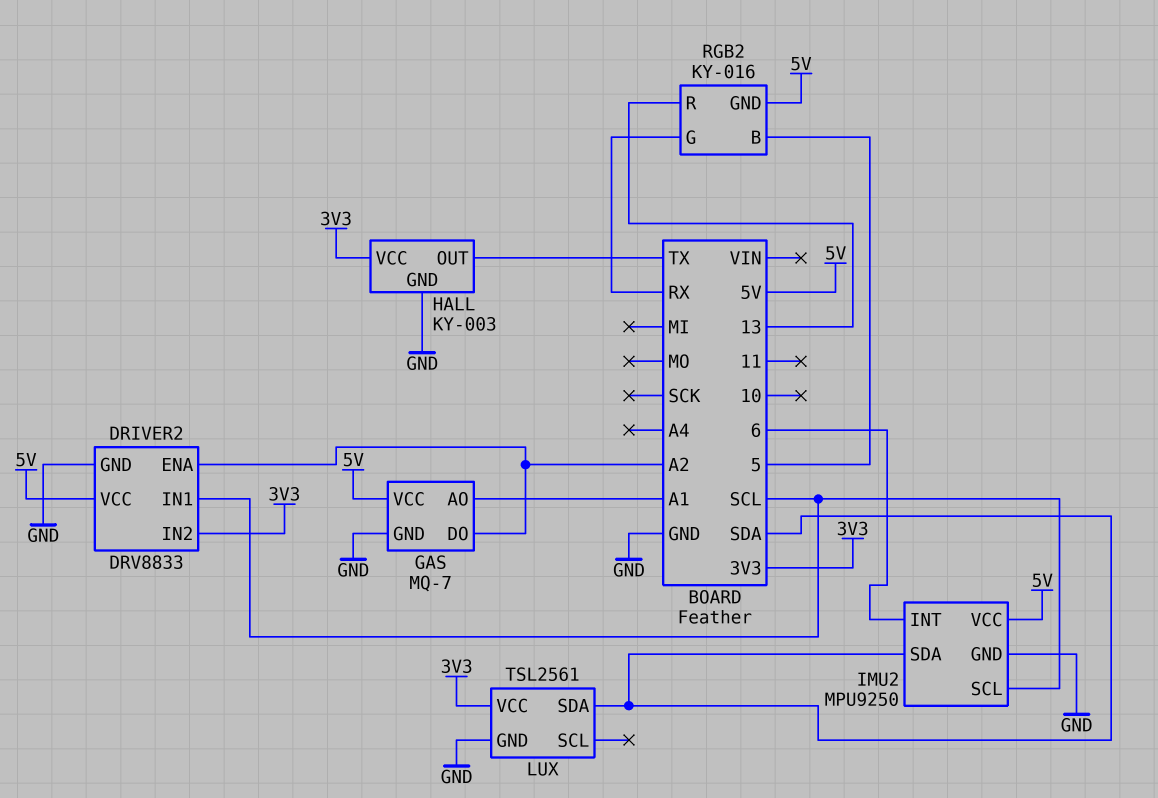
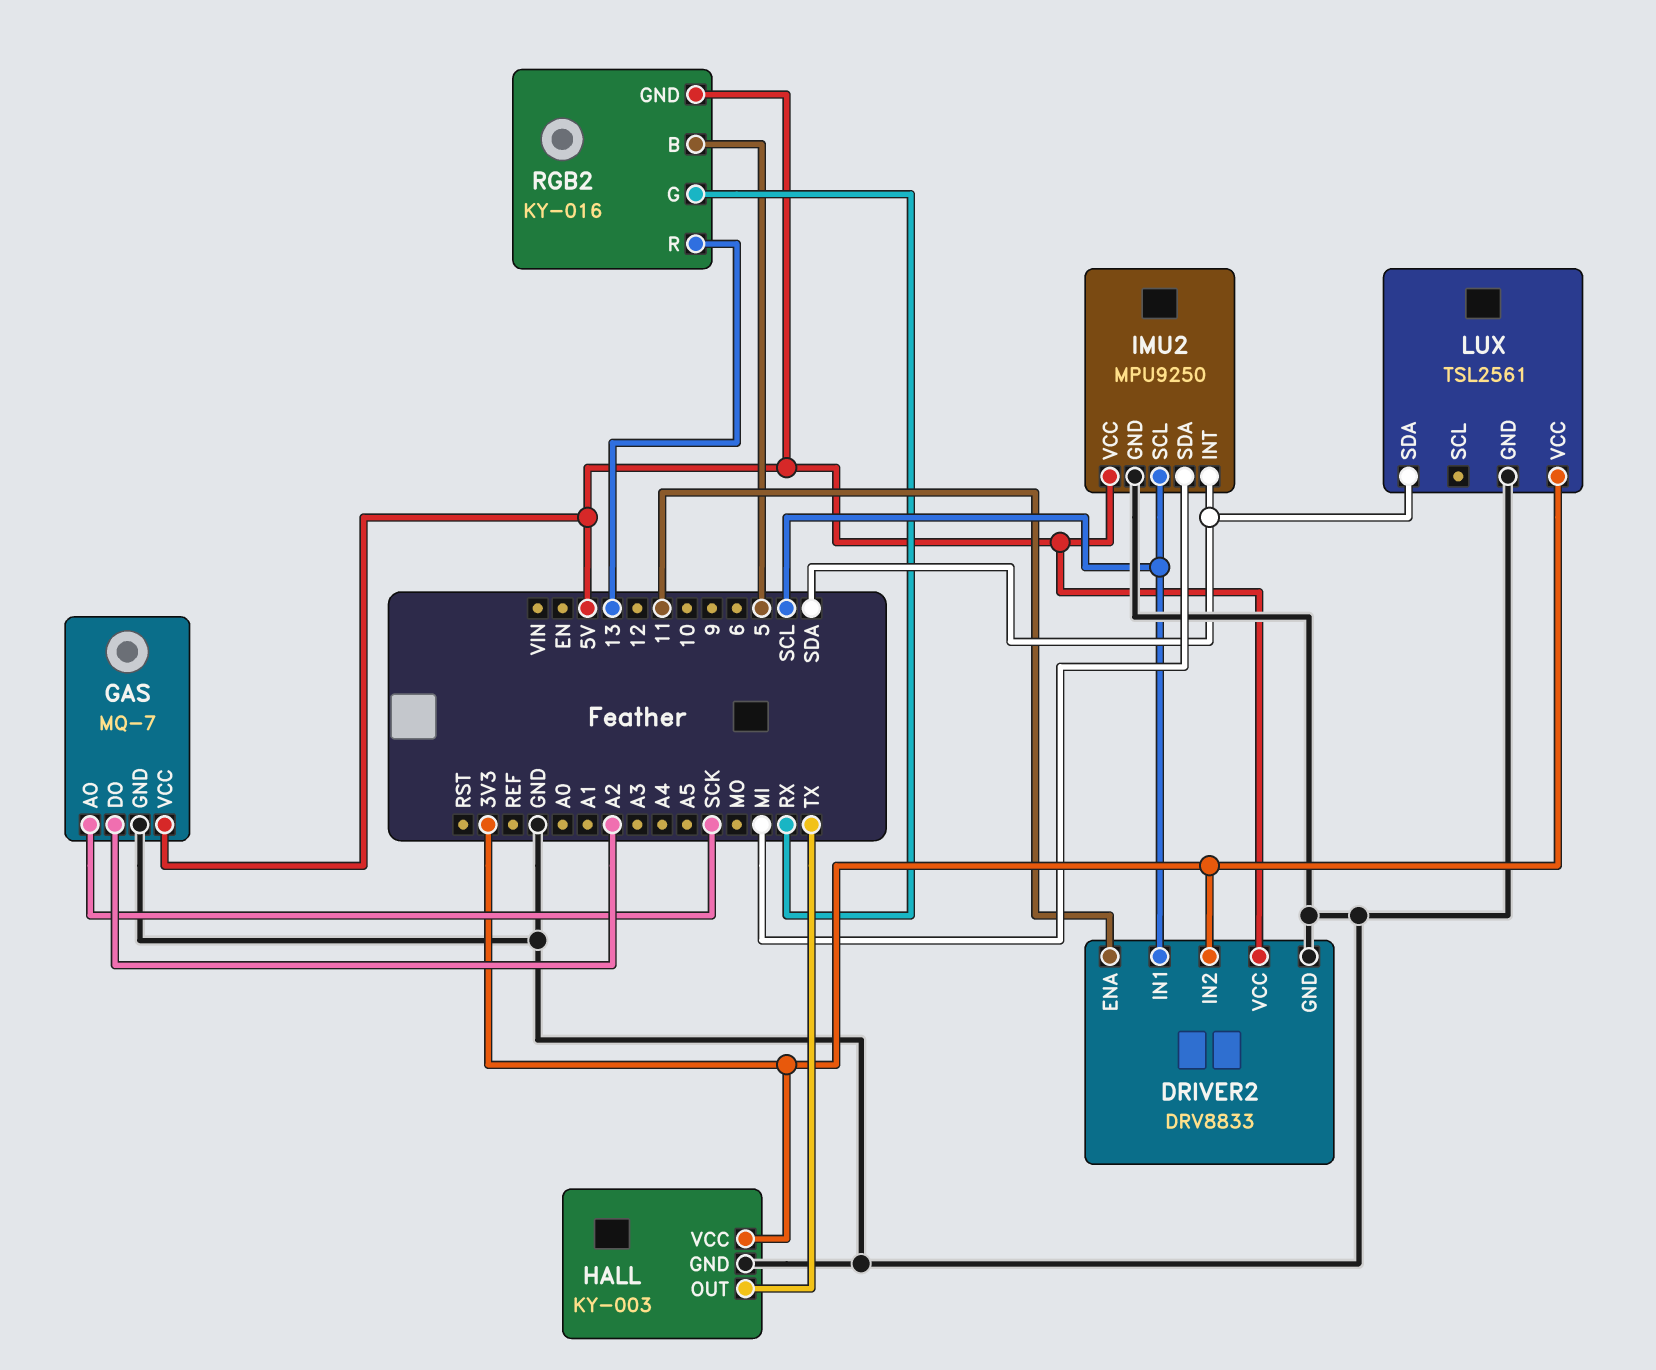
DRIVER2 pin ENA: A2 -> 11
GAS pin AO: A1 -> SCK
IMU2 pin INT: 6 -> SDA
IMU2 pin SDA: SDA -> MI

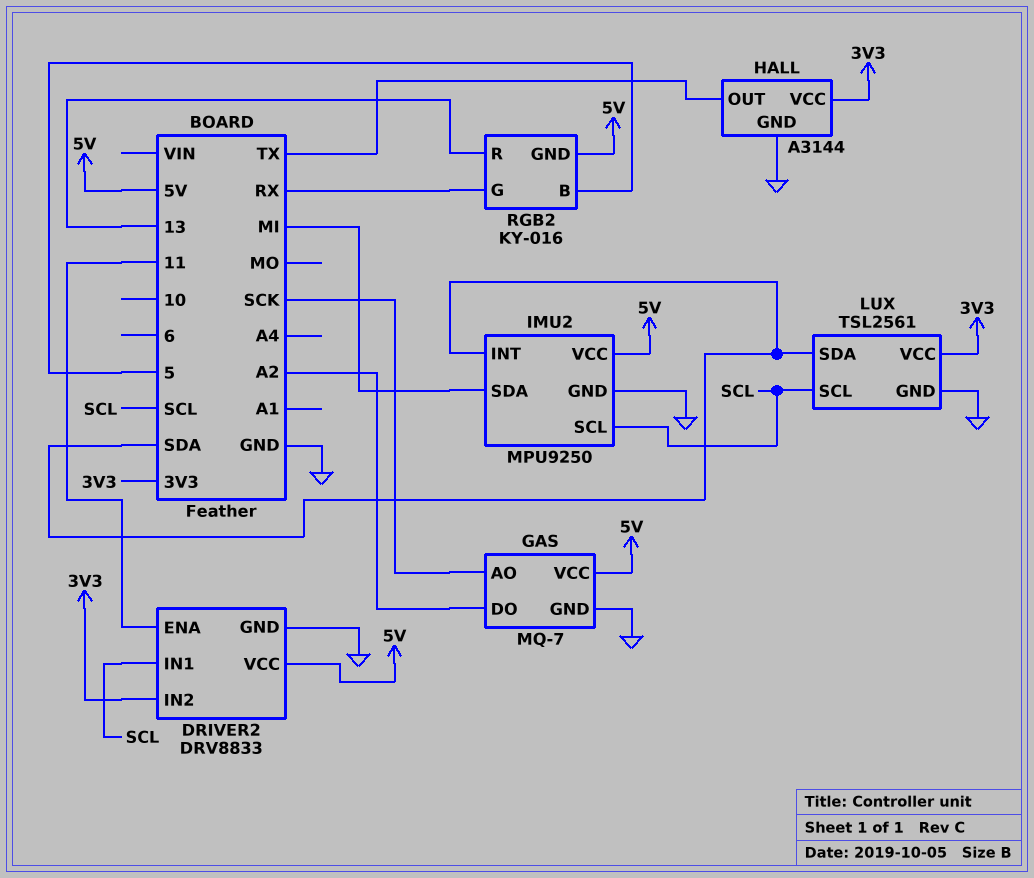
HALL: KY-003 -> A3144
LUX pin SCL: none -> SCL

